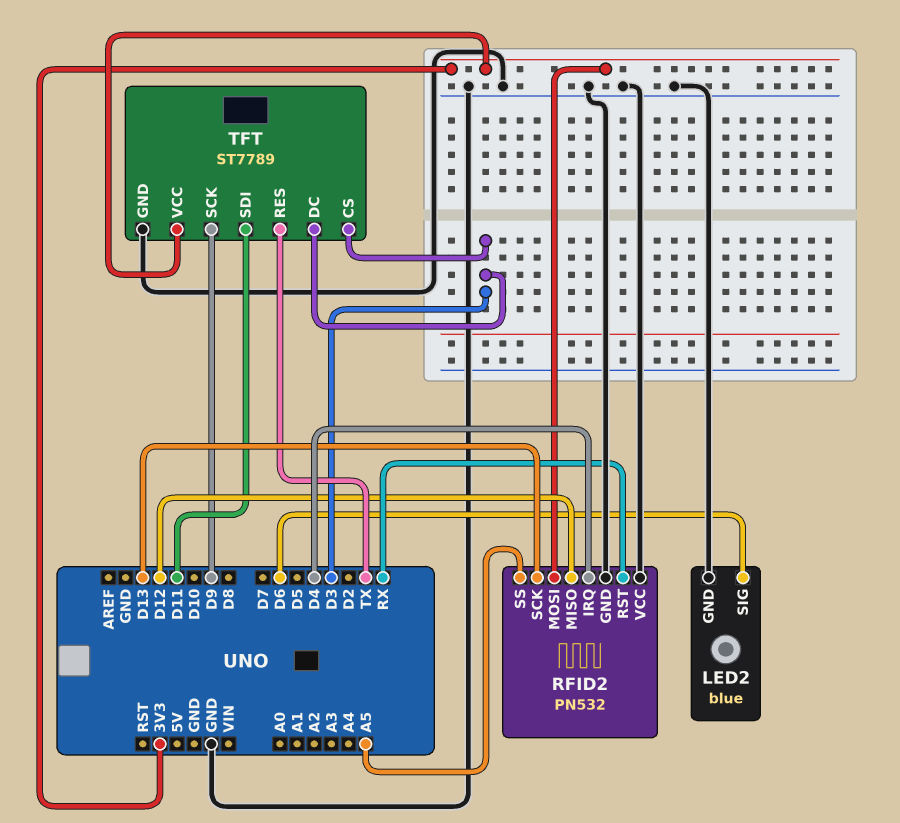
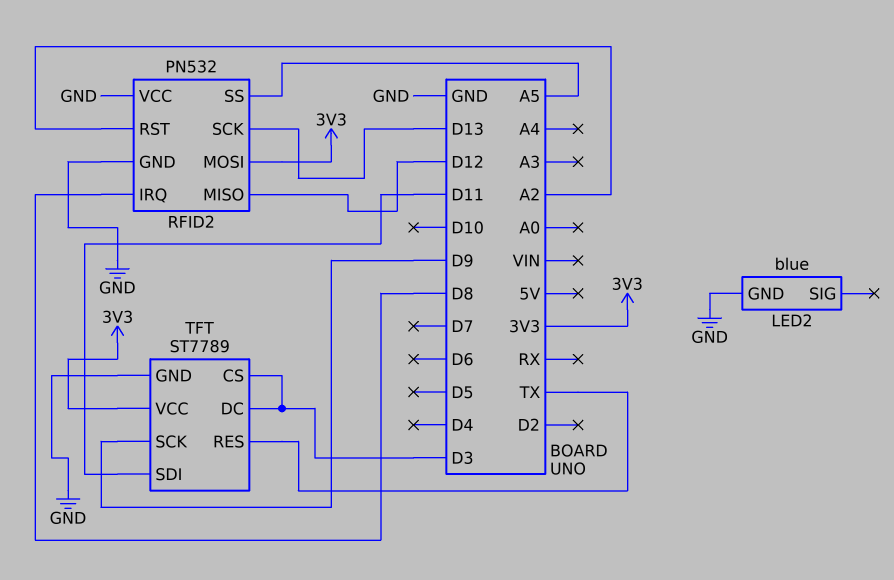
LED2 pin SIG: D6 -> none
RFID2 pin IRQ: D4 -> D8
RFID2 pin RST: RX -> A2

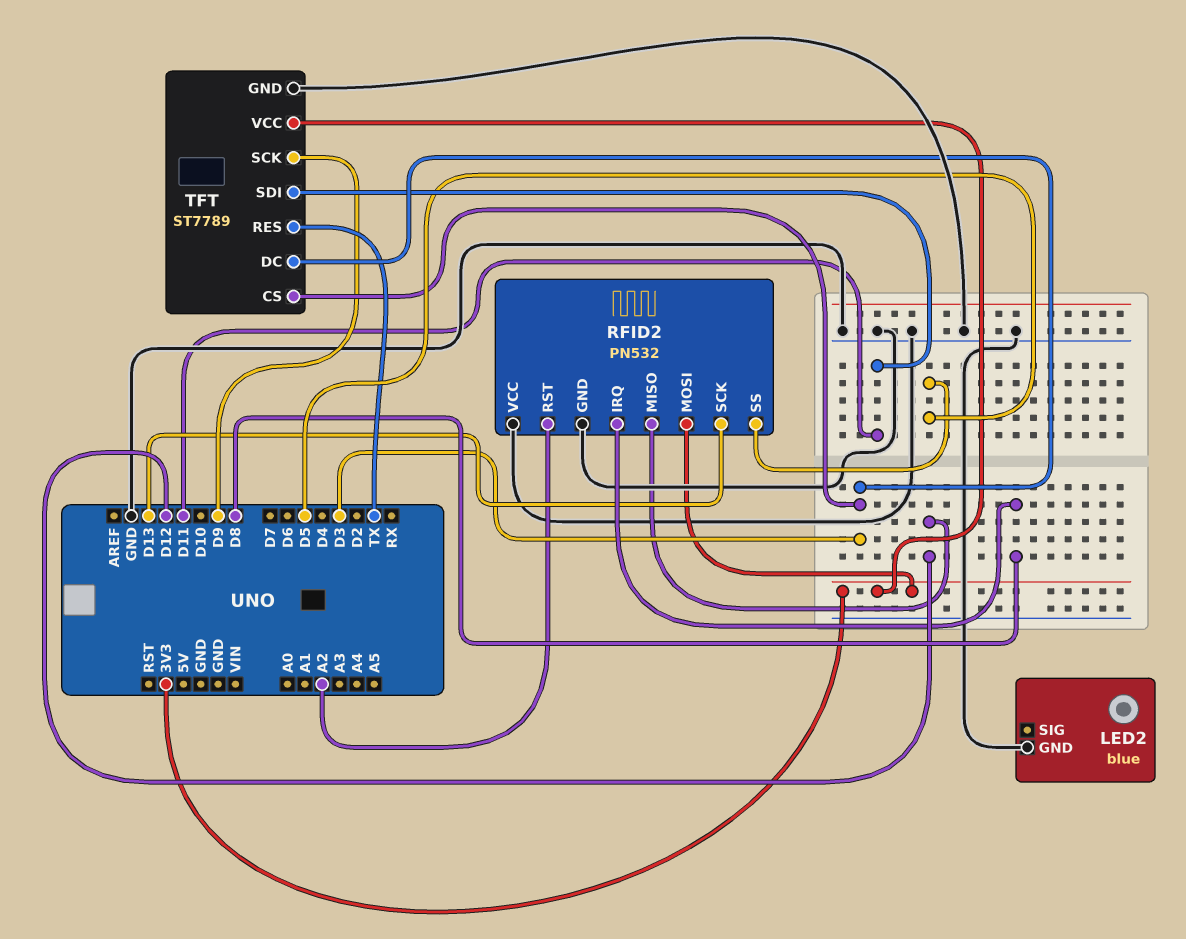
RFID2 pin SS: A5 -> D5

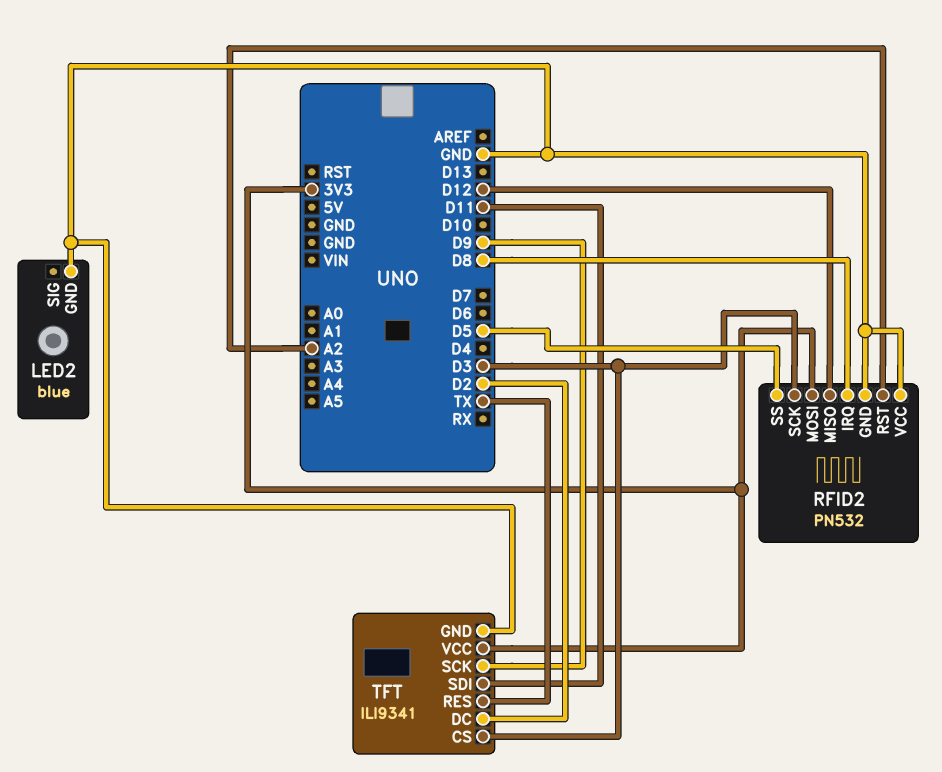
RFID2 pin SCK: D13 -> D3
TFT: ST7789 -> ILI9341
TFT pin DC: D3 -> D2

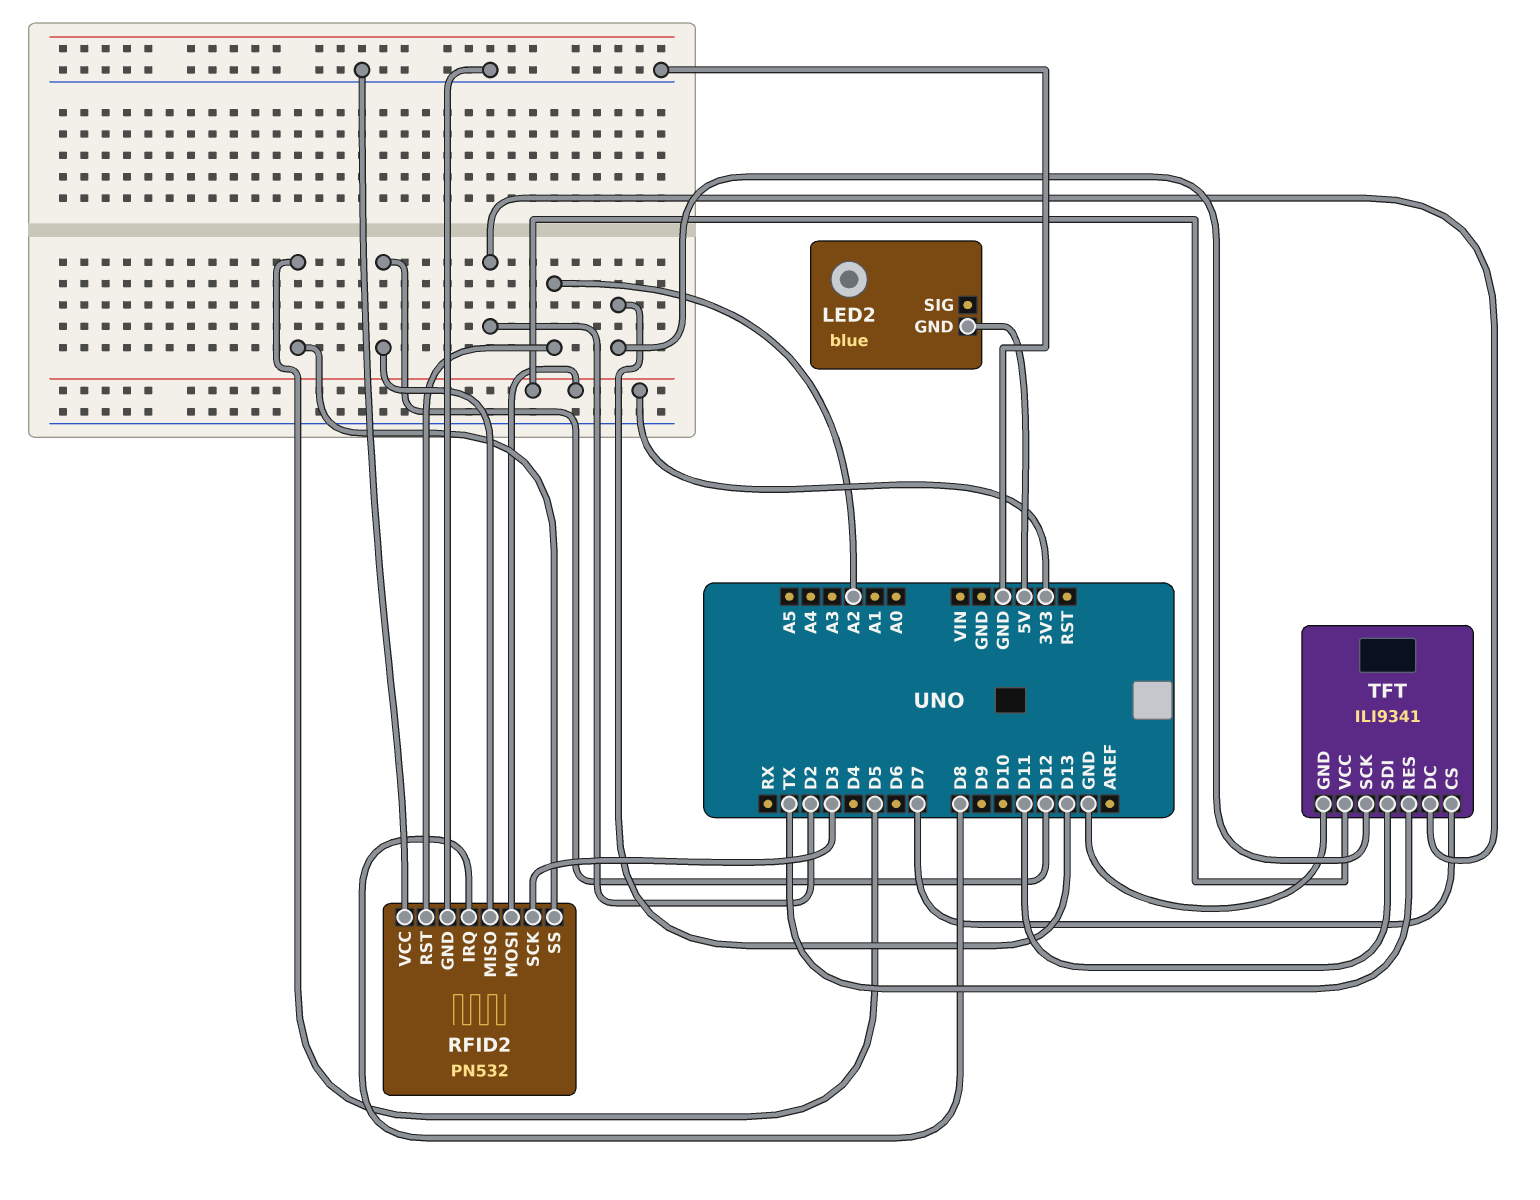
LED2 pin GND: GND -> 5V
TFT pin CS: D3 -> D7
TFT pin SCK: D9 -> D13

